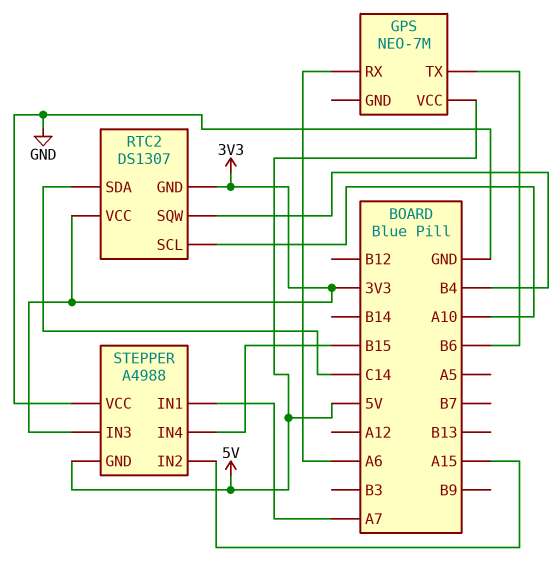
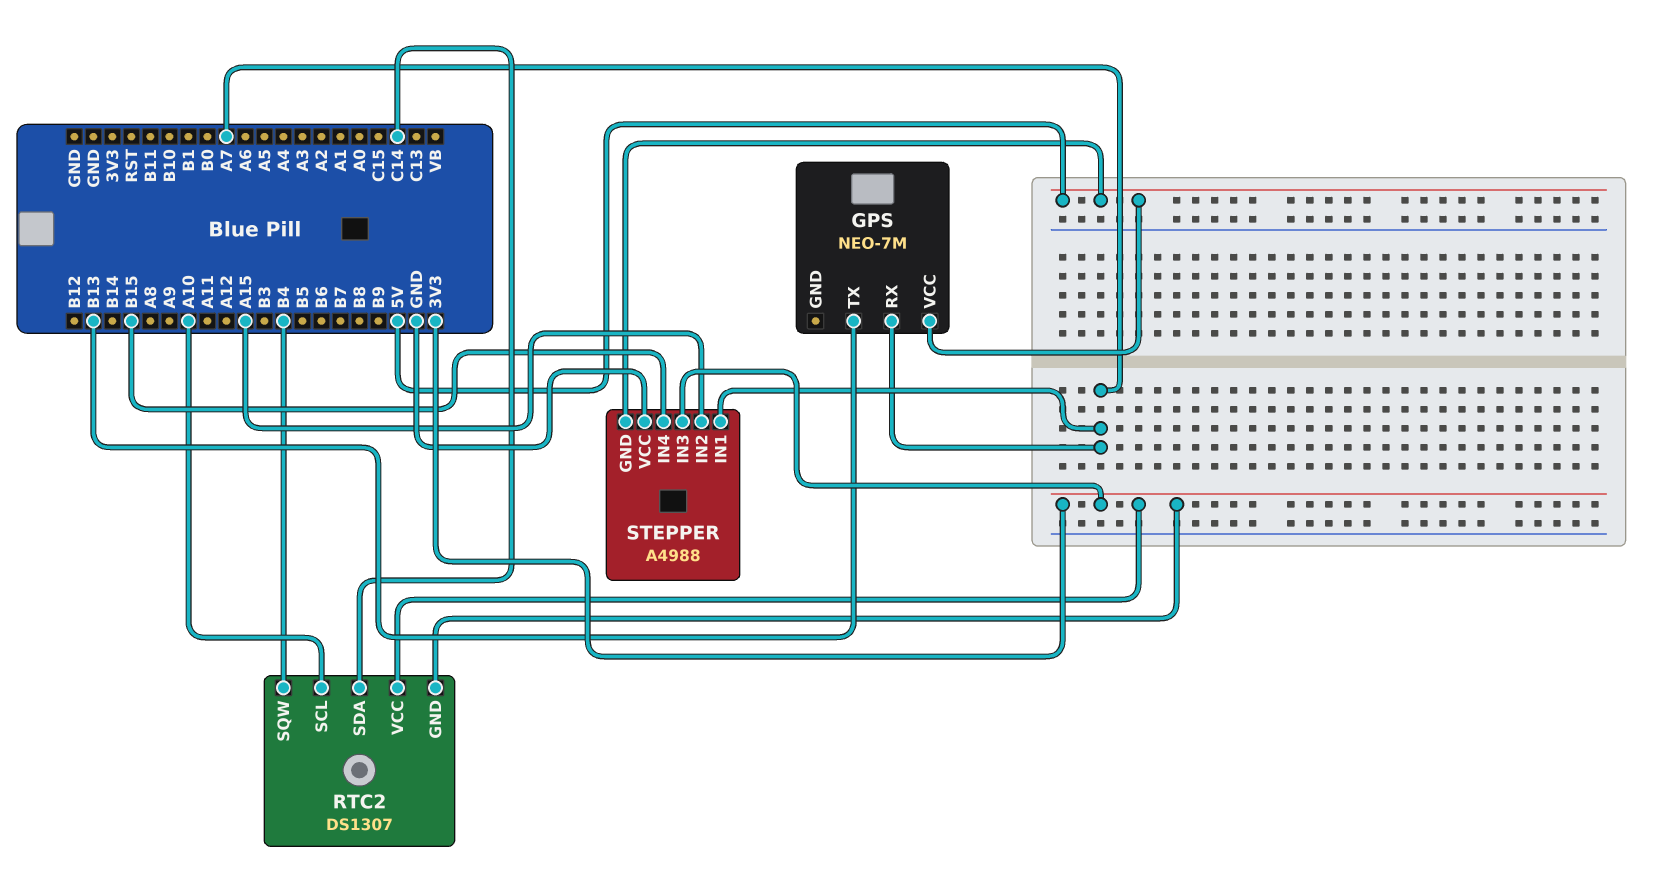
GPS pin RX: A6 -> A7
GPS pin TX: B6 -> B13

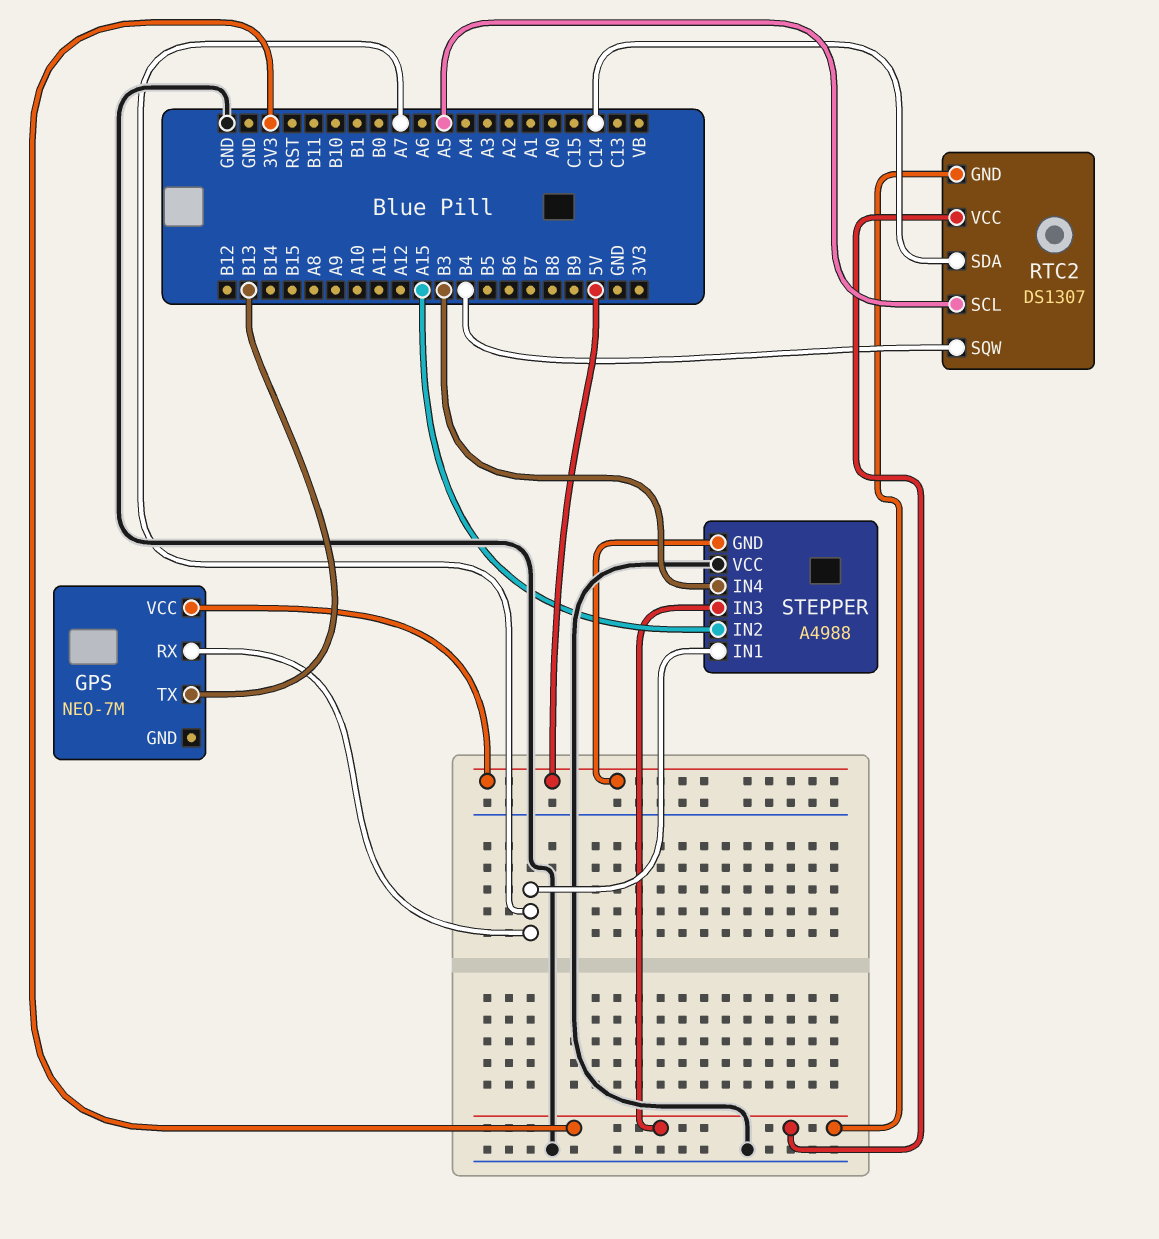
RTC2 pin SCL: A10 -> A5
STEPPER pin IN4: B15 -> B3

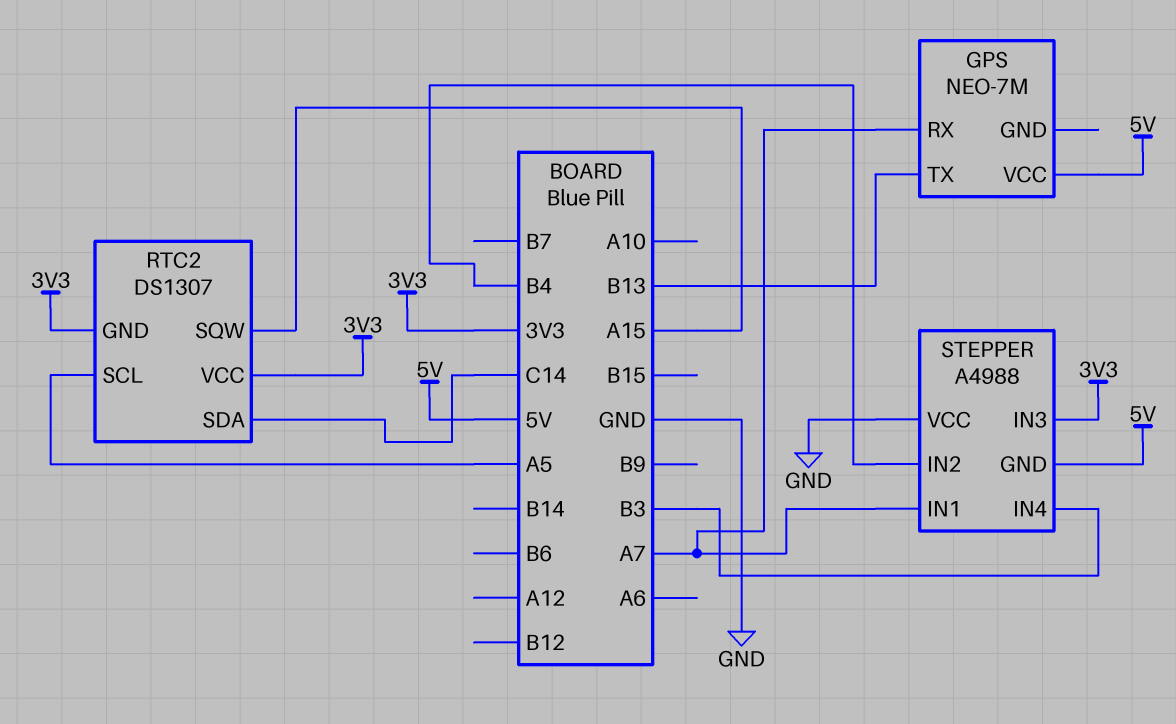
RTC2 pin SQW: B4 -> A15
STEPPER pin IN2: A15 -> B4

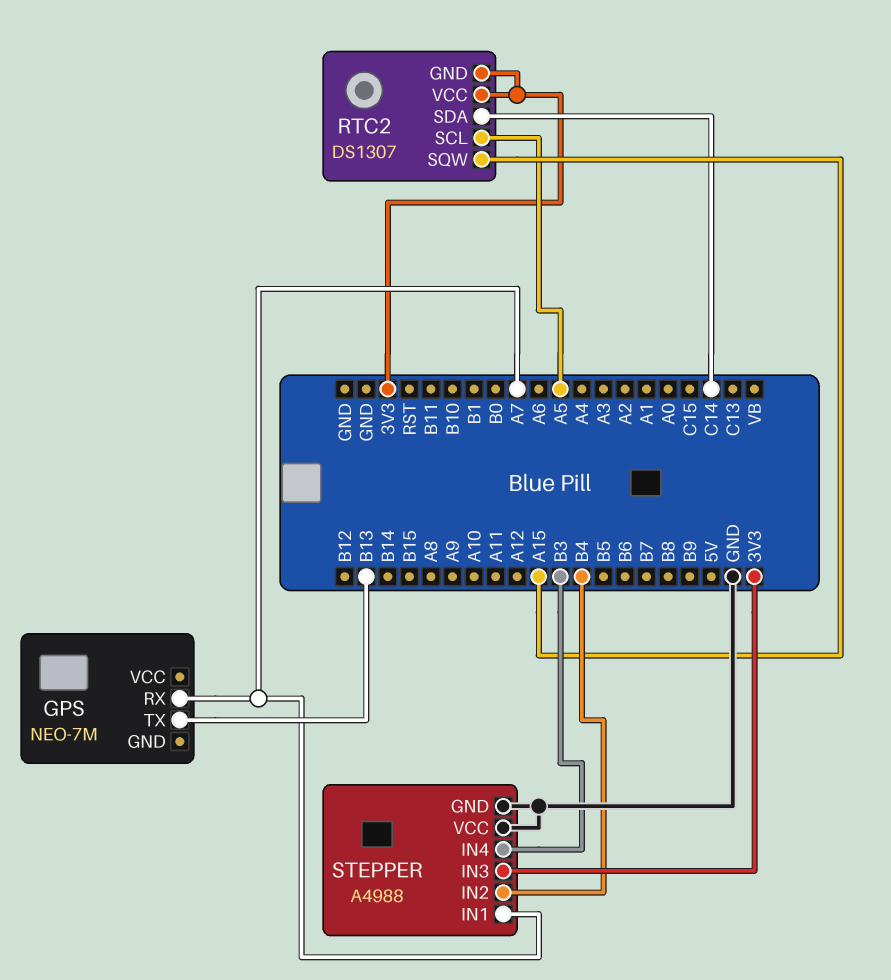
GPS pin VCC: 5V -> none
STEPPER pin GND: 5V -> GND

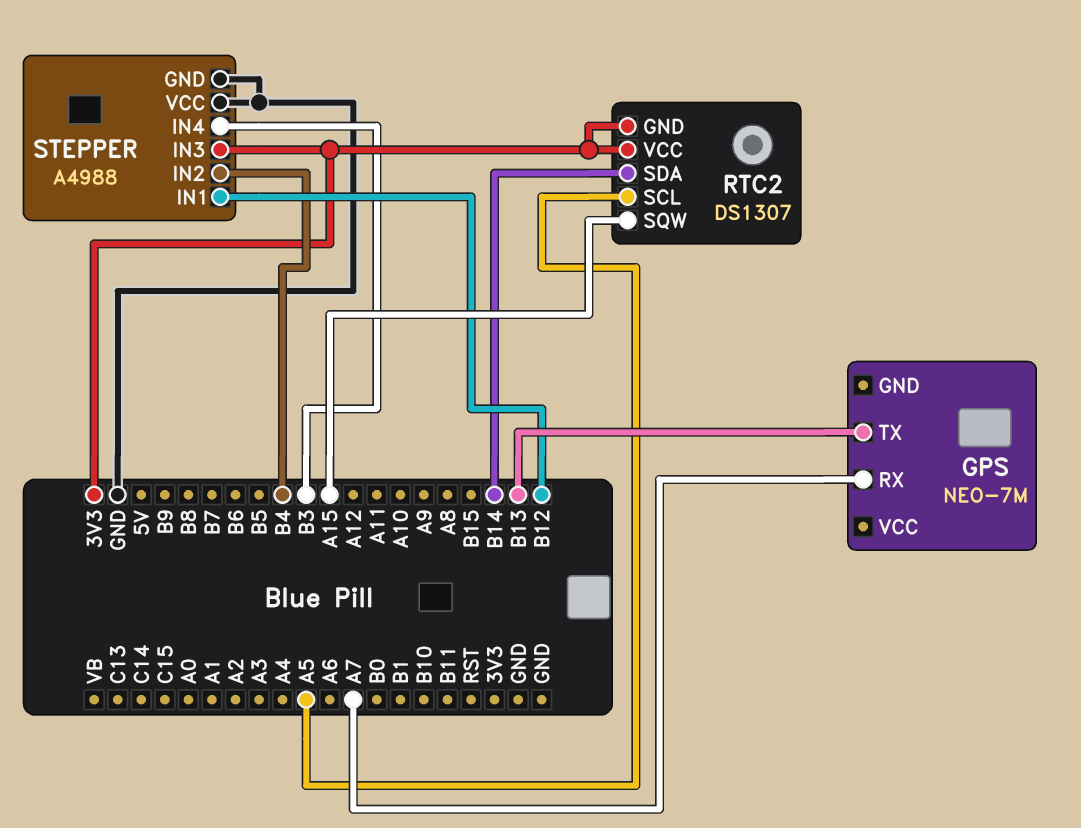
RTC2 pin SDA: C14 -> B14
STEPPER pin IN1: A7 -> B12

